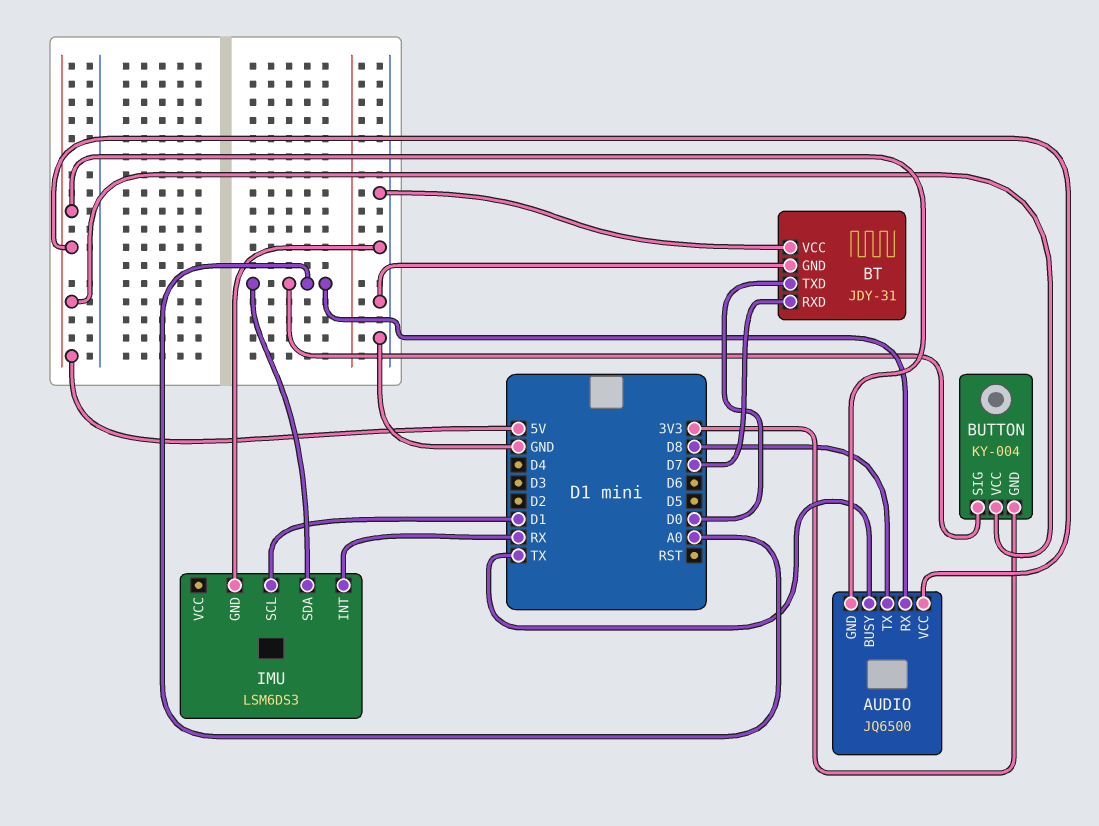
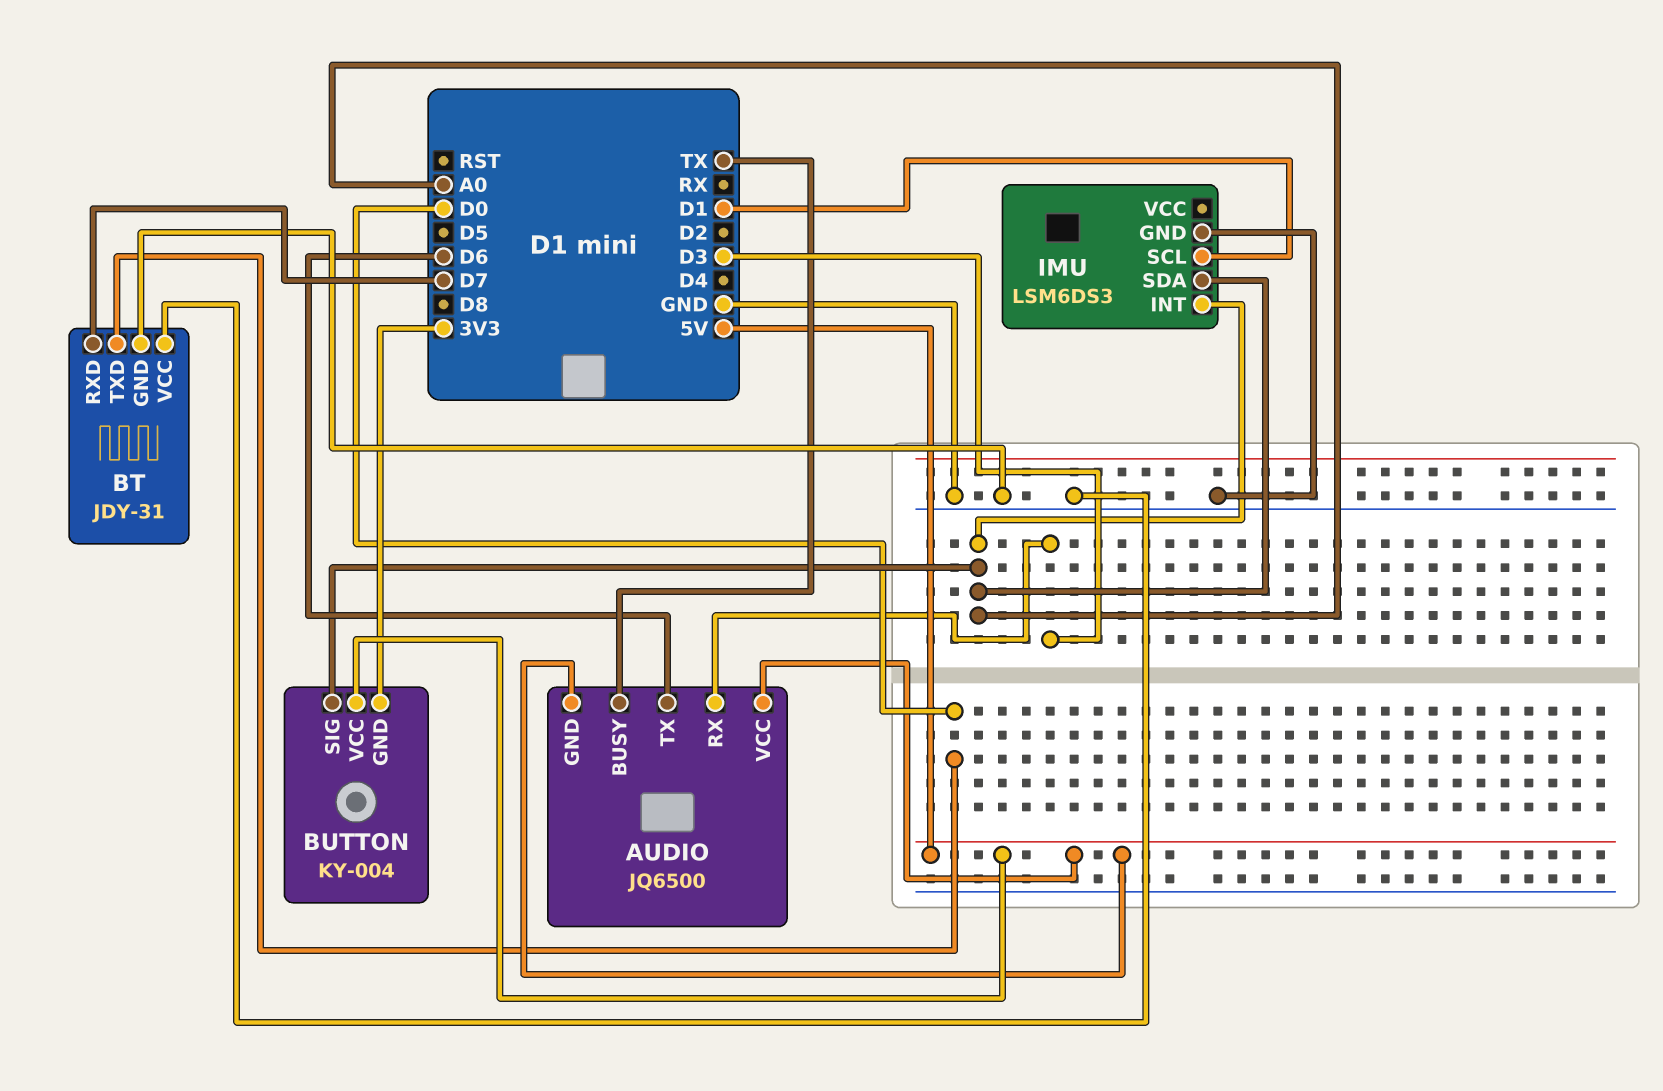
AUDIO pin RX: A0 -> D3
AUDIO pin TX: D8 -> D6
IMU pin INT: RX -> A0

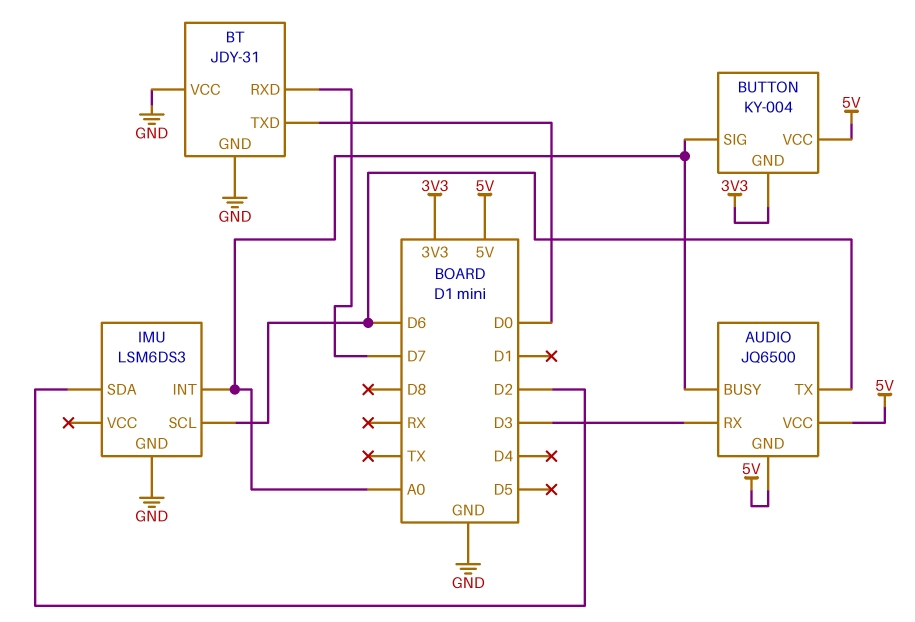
AUDIO pin BUSY: TX -> A0
IMU pin SCL: D1 -> D6
IMU pin SDA: A0 -> D2

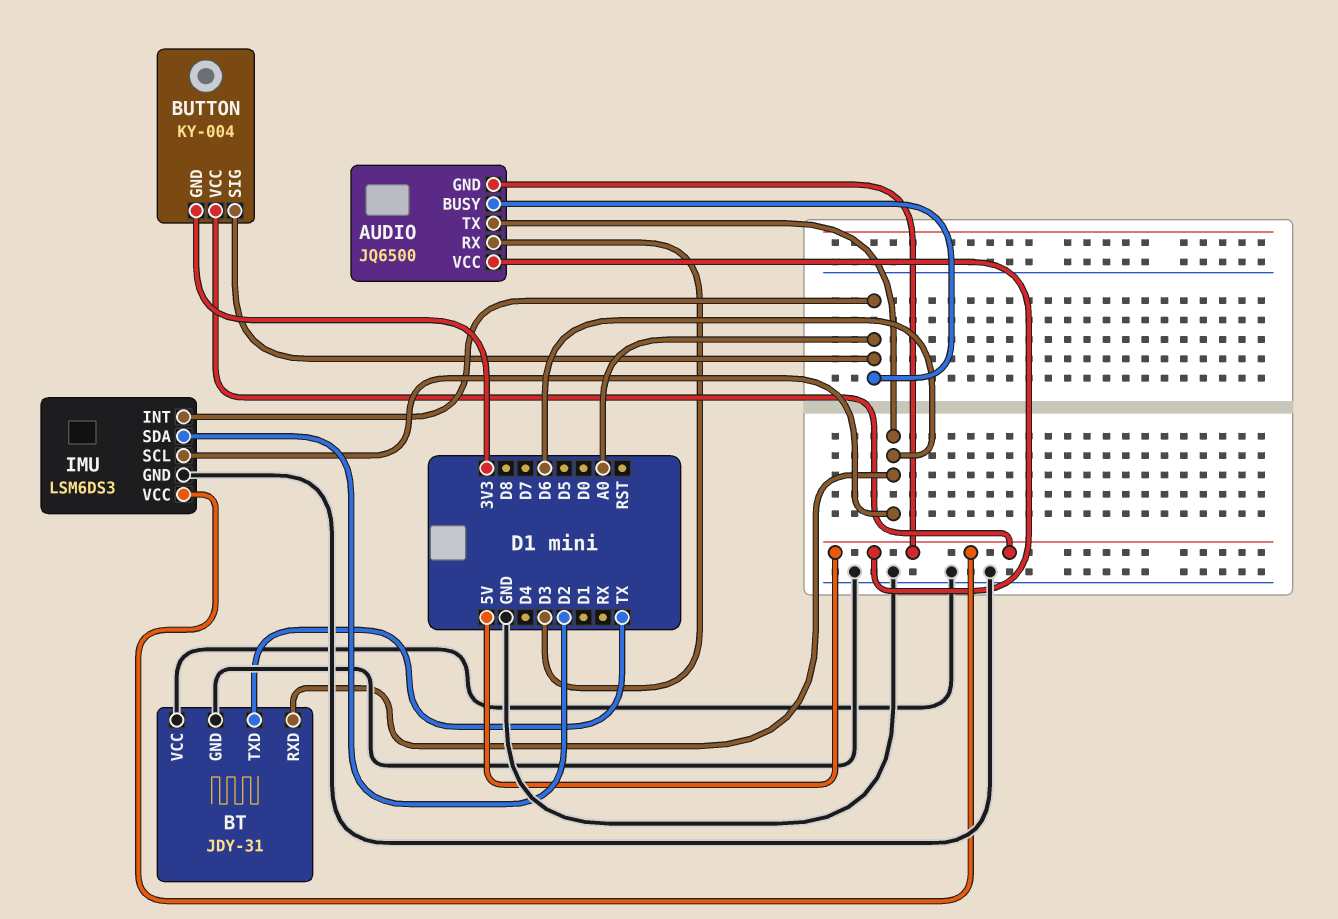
BT pin RXD: D7 -> D6
BT pin TXD: D0 -> TX
IMU pin VCC: none -> 5V

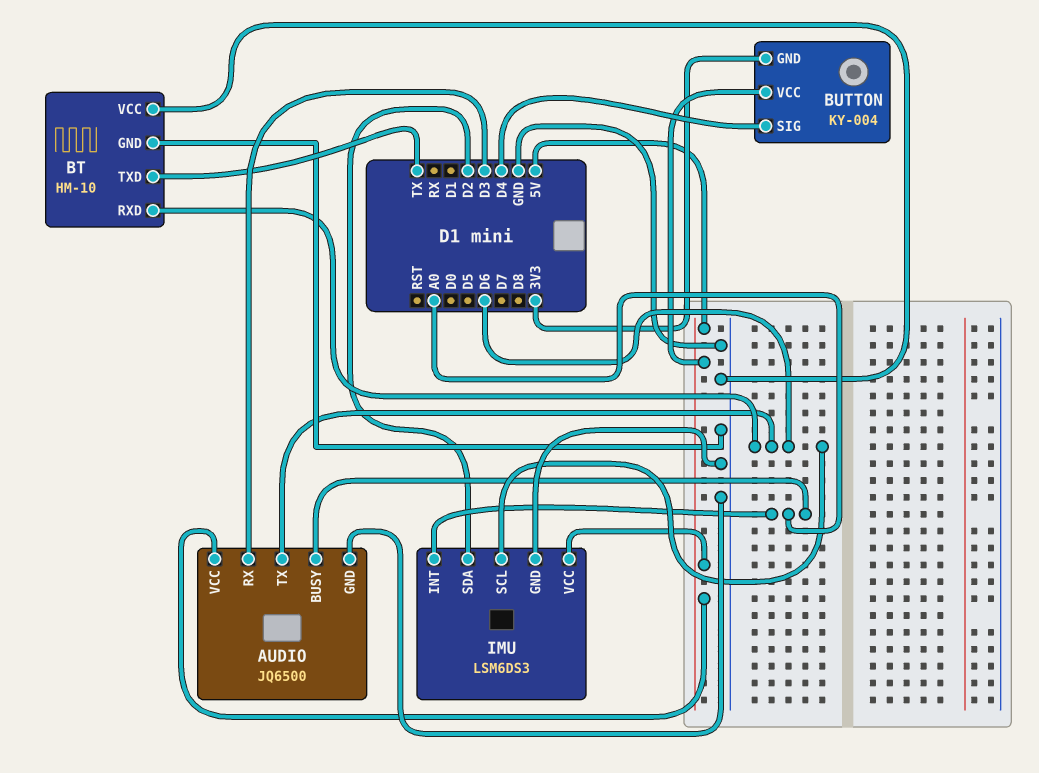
AUDIO pin GND: 5V -> GND
BT: JDY-31 -> HM-10
BUTTON pin SIG: A0 -> D4

